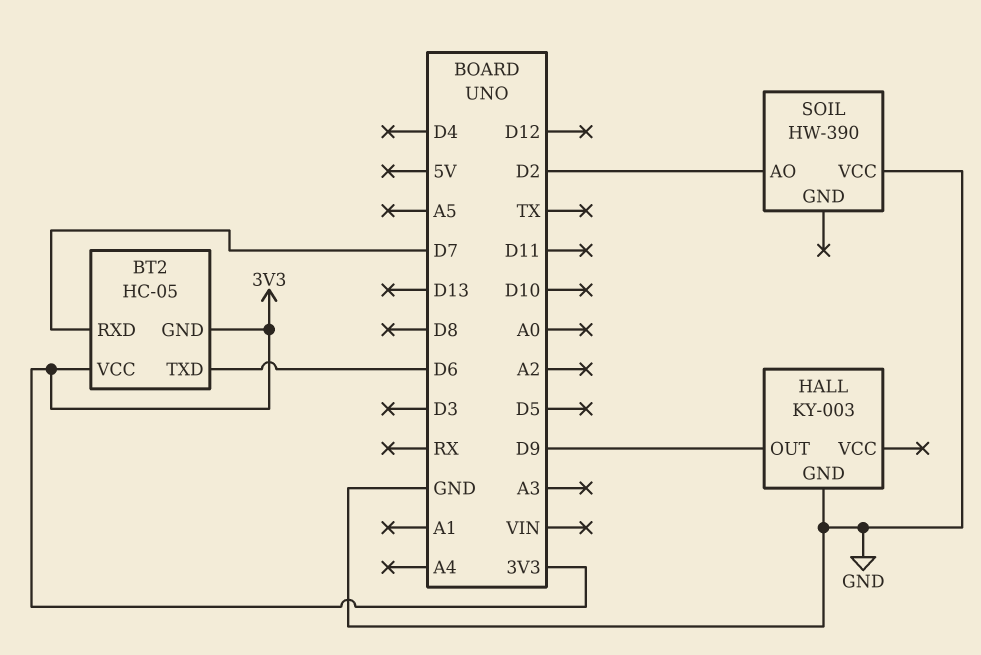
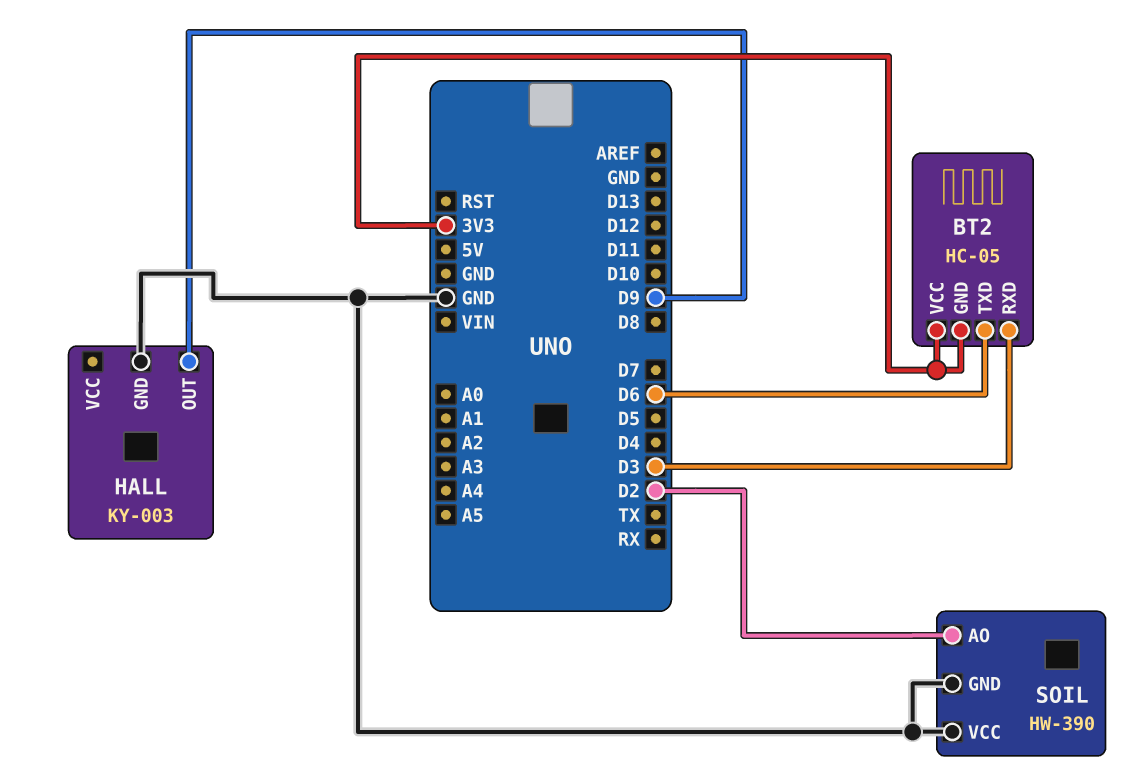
BT2 pin RXD: D7 -> D3
SOIL pin GND: none -> GND

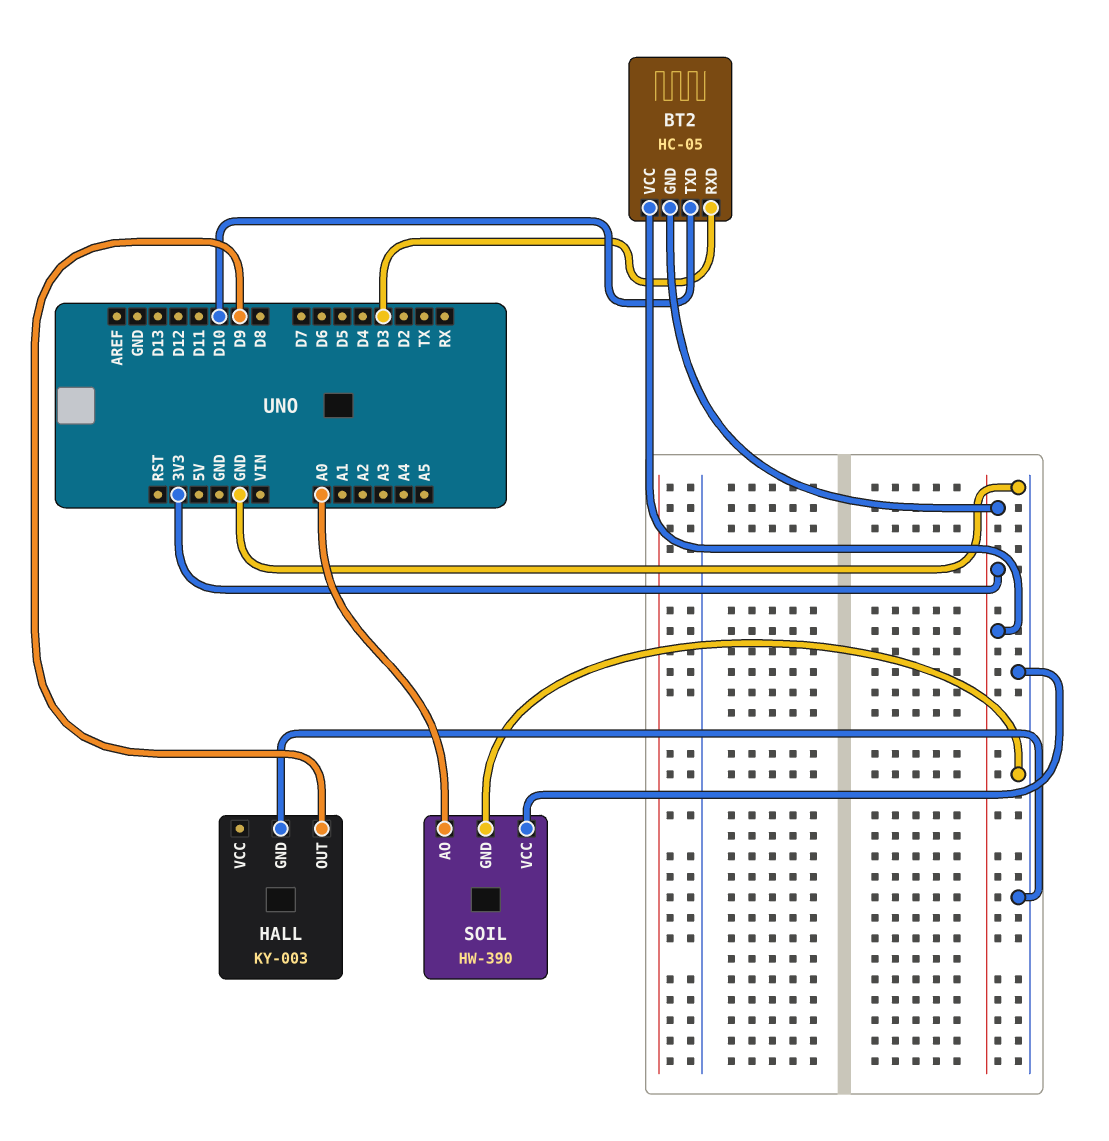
BT2 pin TXD: D6 -> D10
SOIL pin AO: D2 -> A0

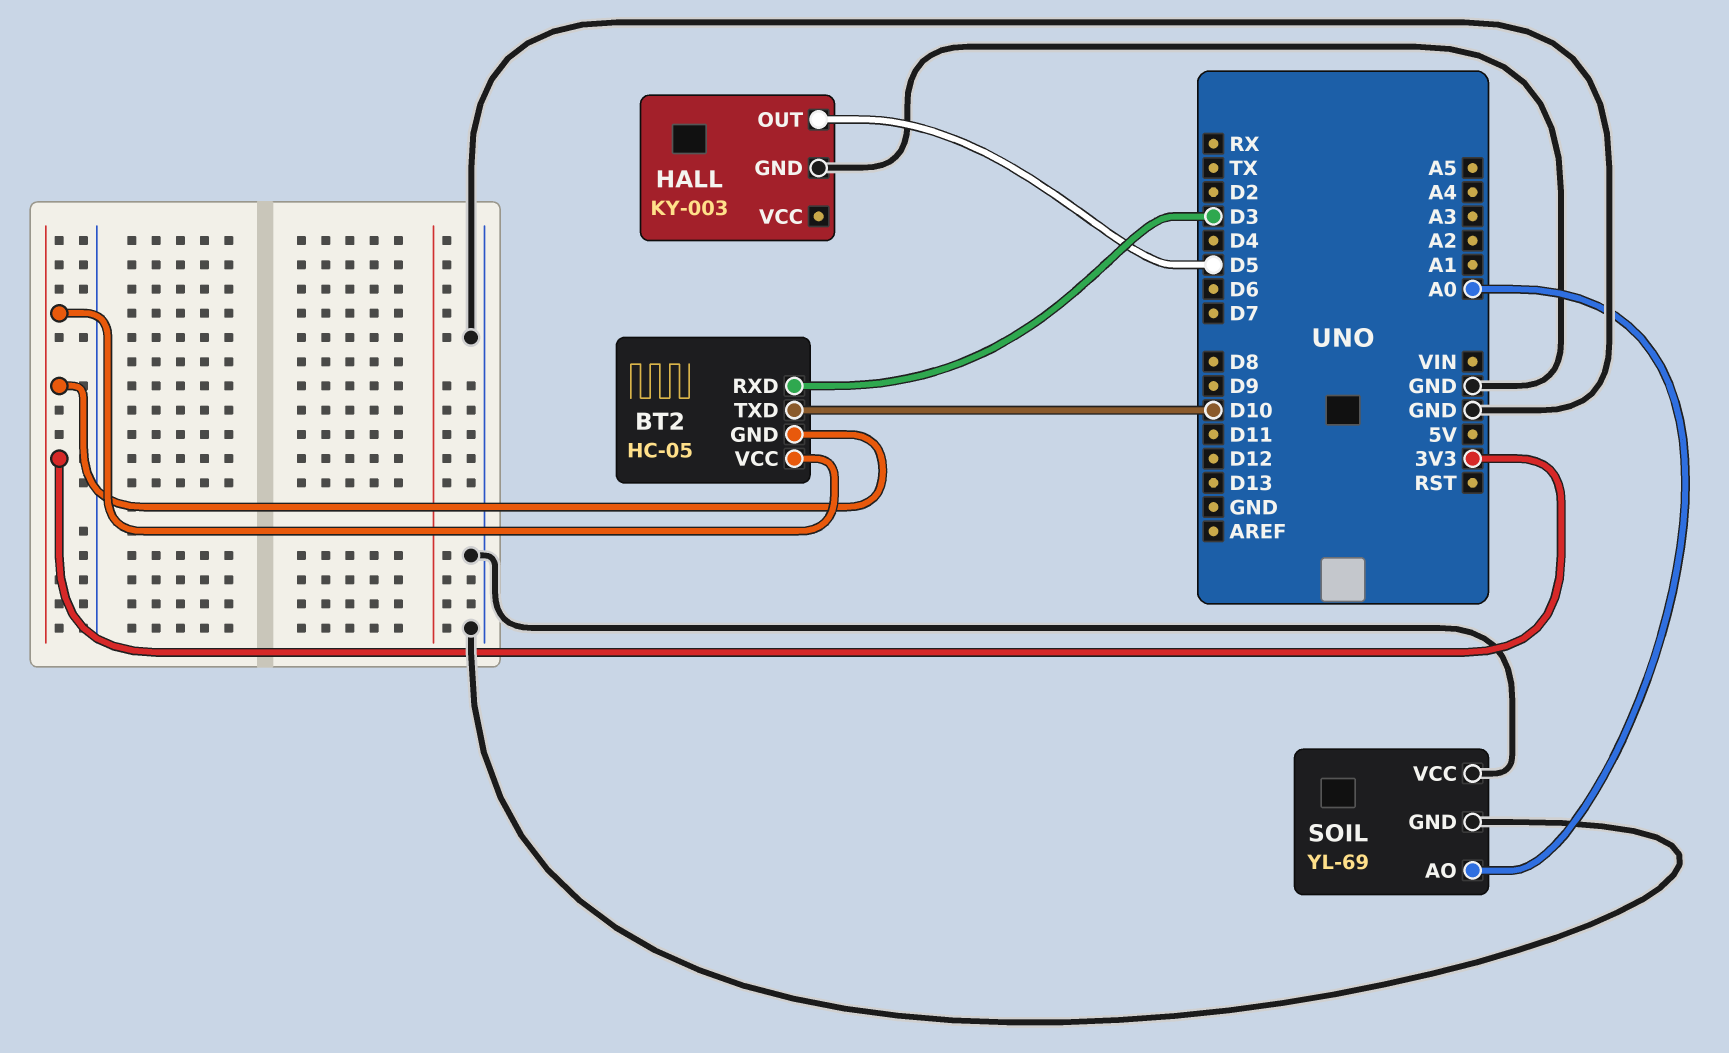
HALL pin OUT: D9 -> D5
SOIL: HW-390 -> YL-69

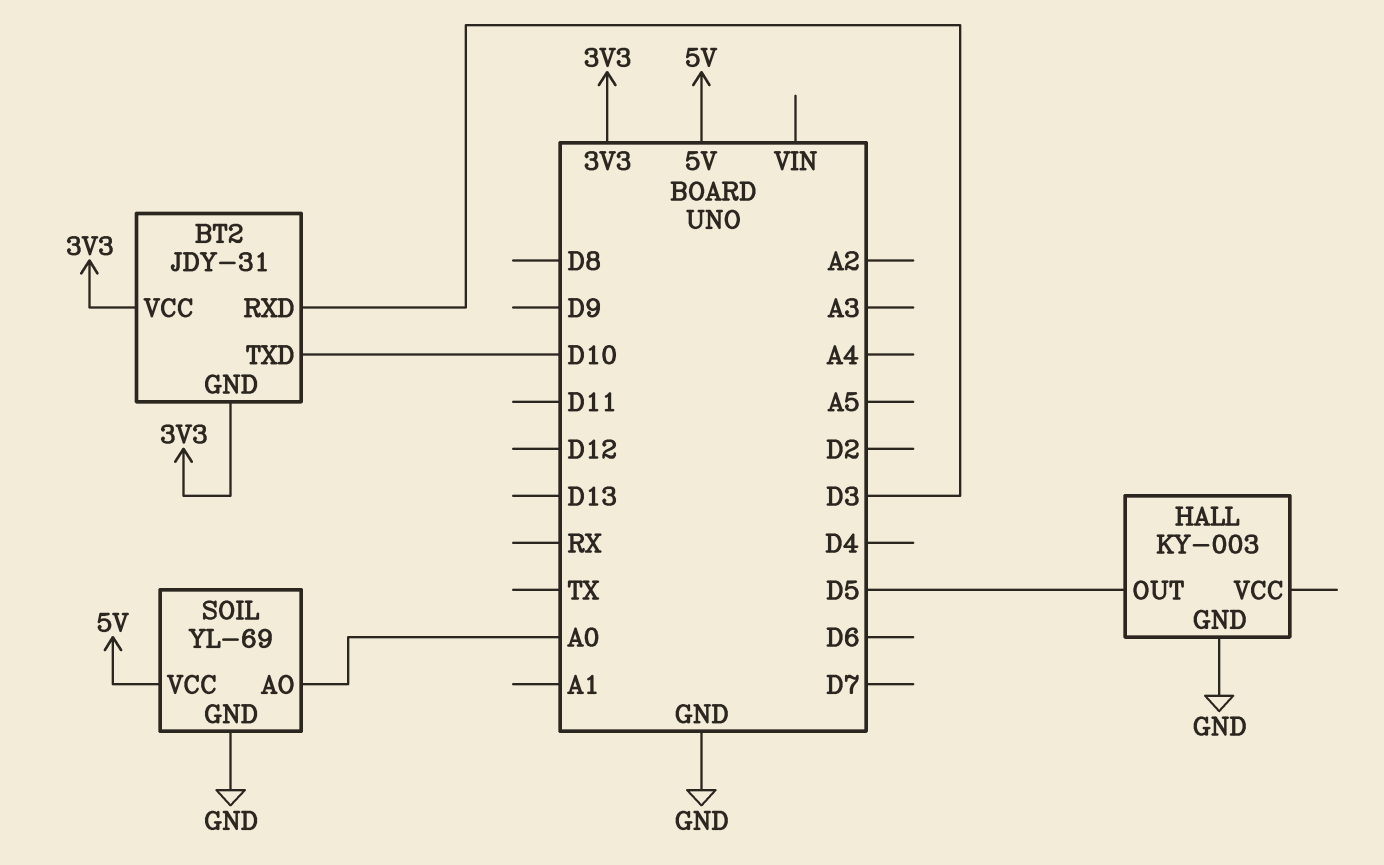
BT2: HC-05 -> JDY-31
SOIL pin VCC: GND -> 5V

